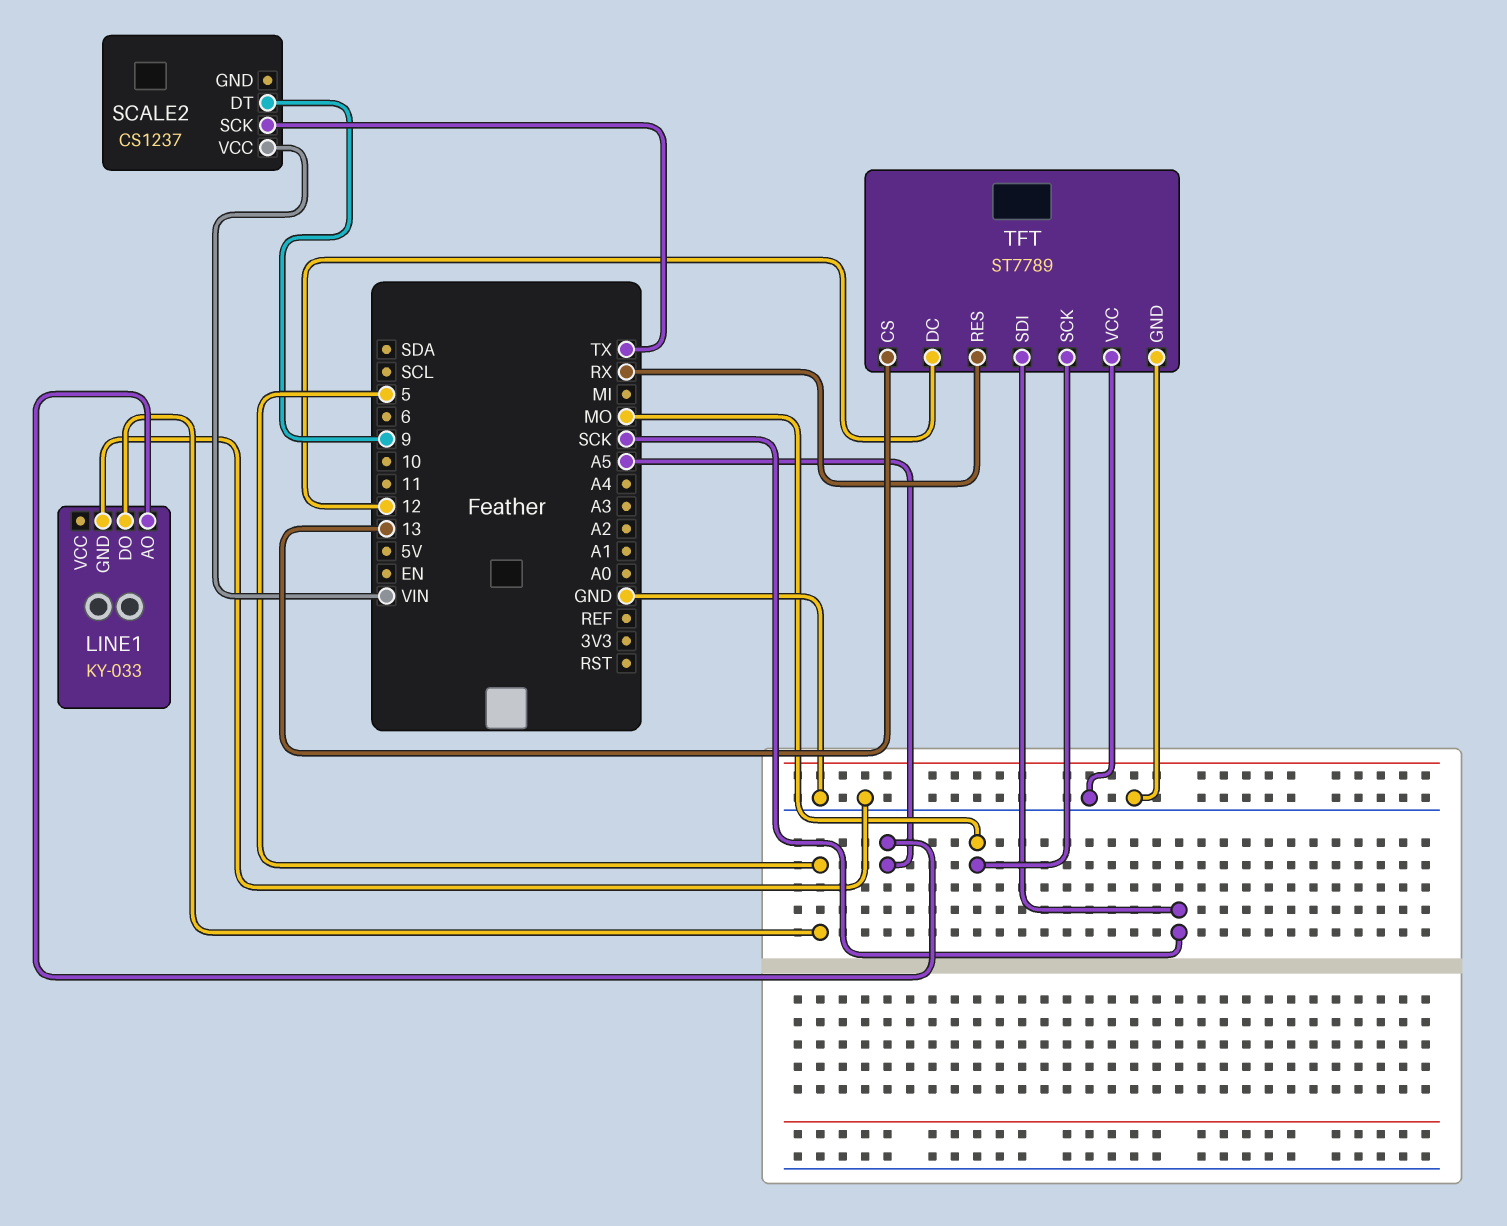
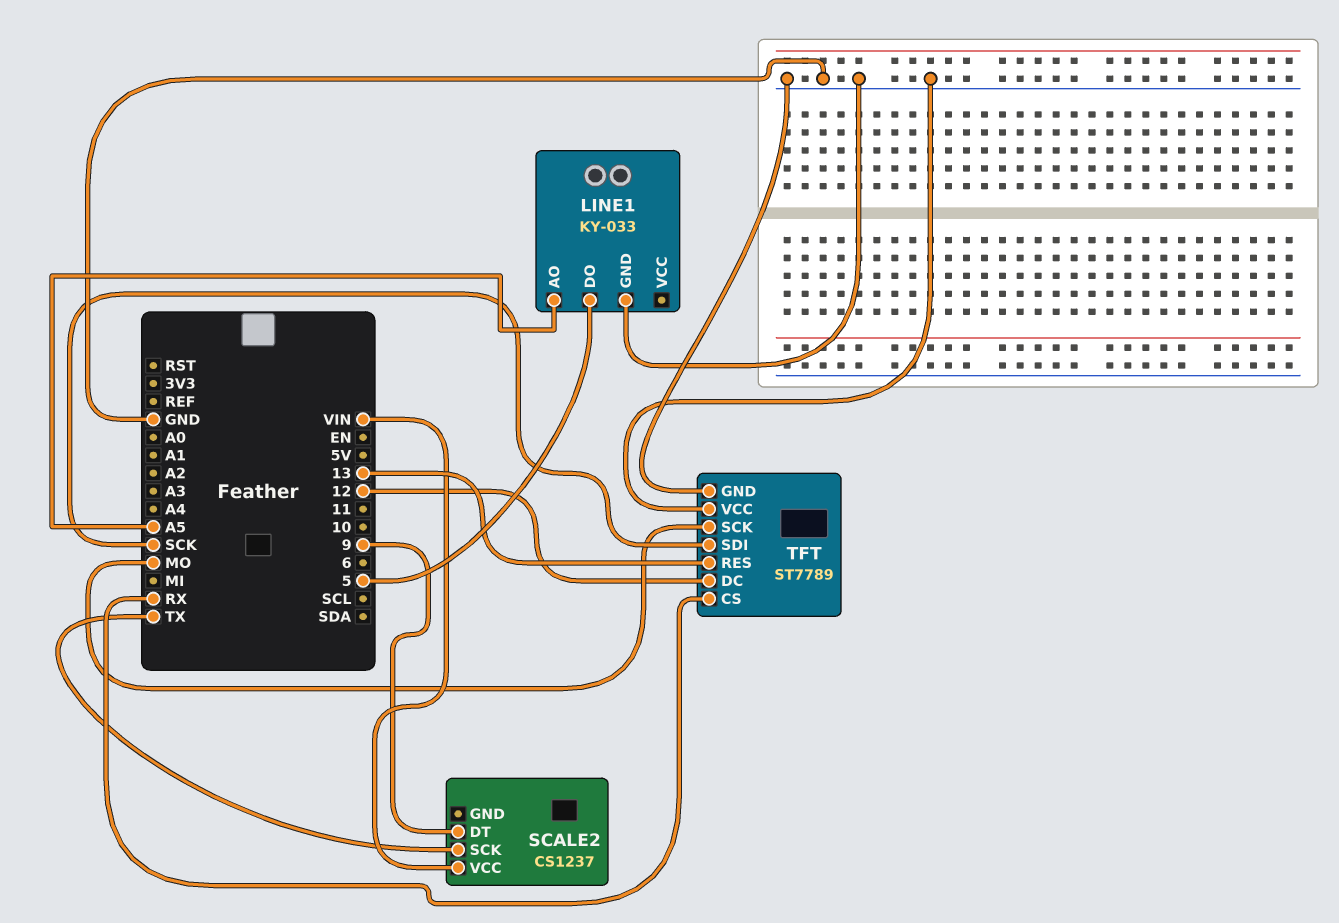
TFT pin CS: 13 -> RX
TFT pin RES: RX -> 13

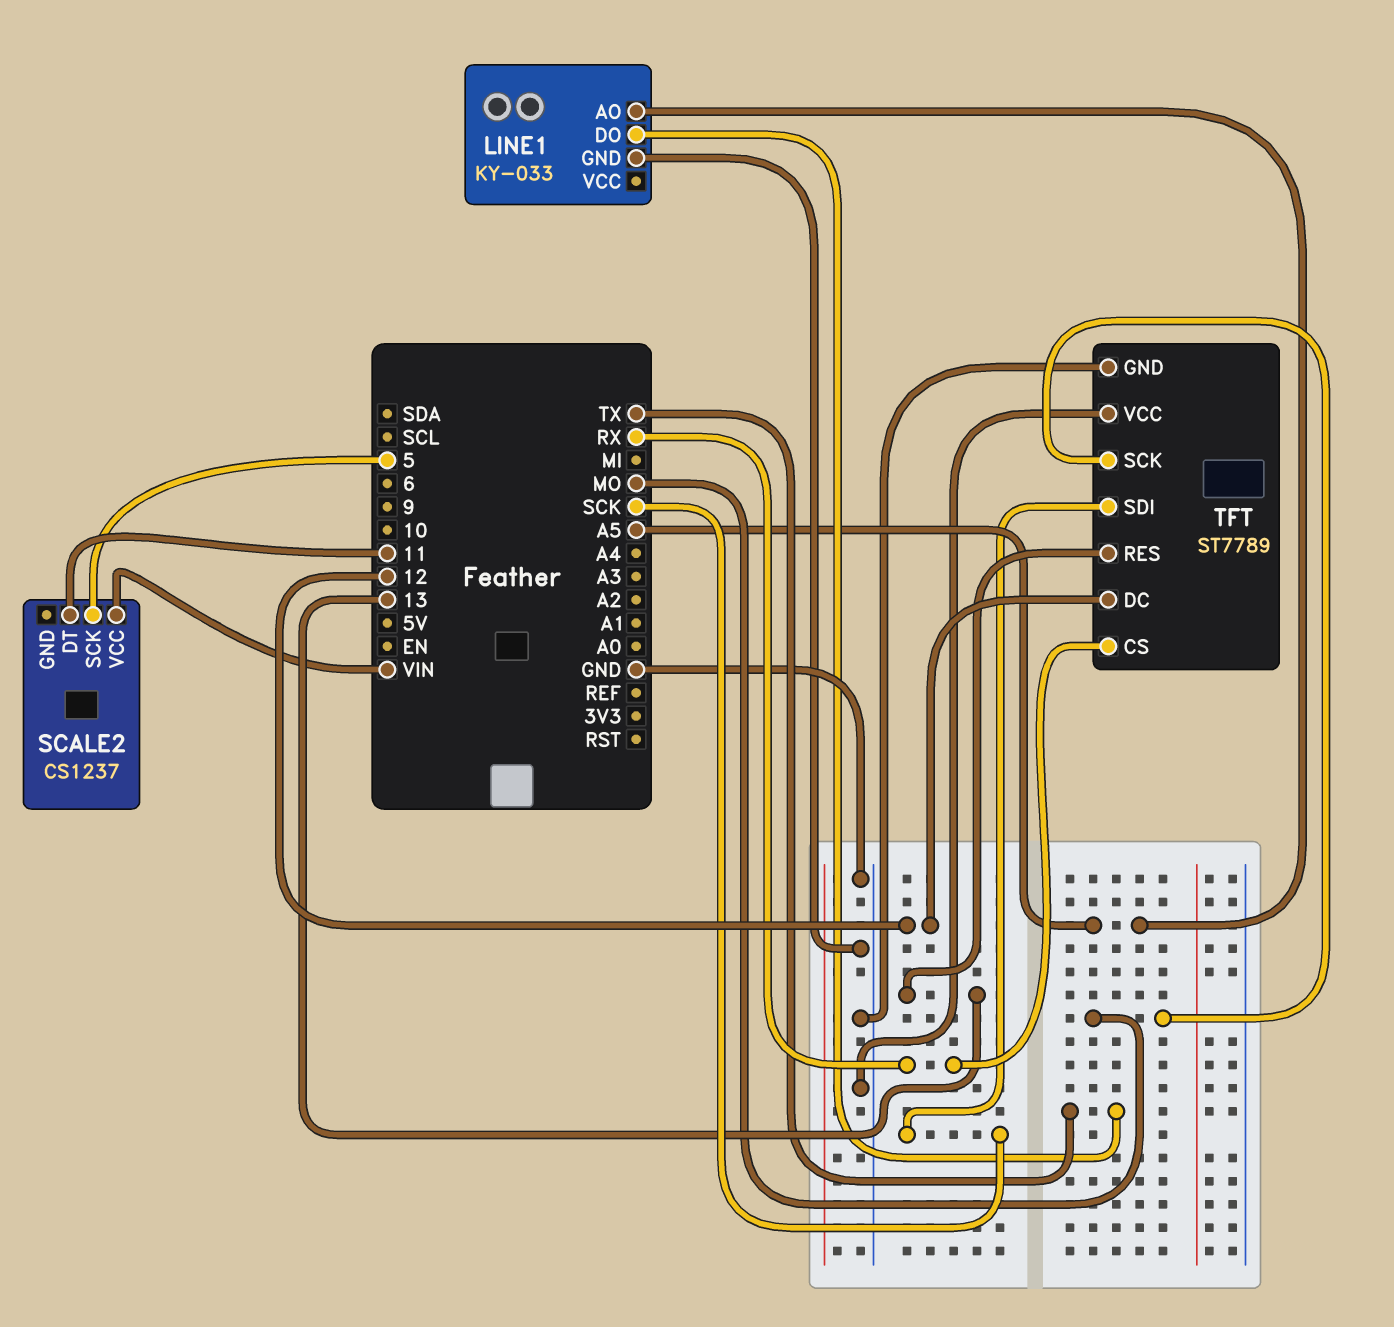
LINE1 pin DO: 5 -> TX
SCALE2 pin DT: 9 -> 11
SCALE2 pin SCK: TX -> 5

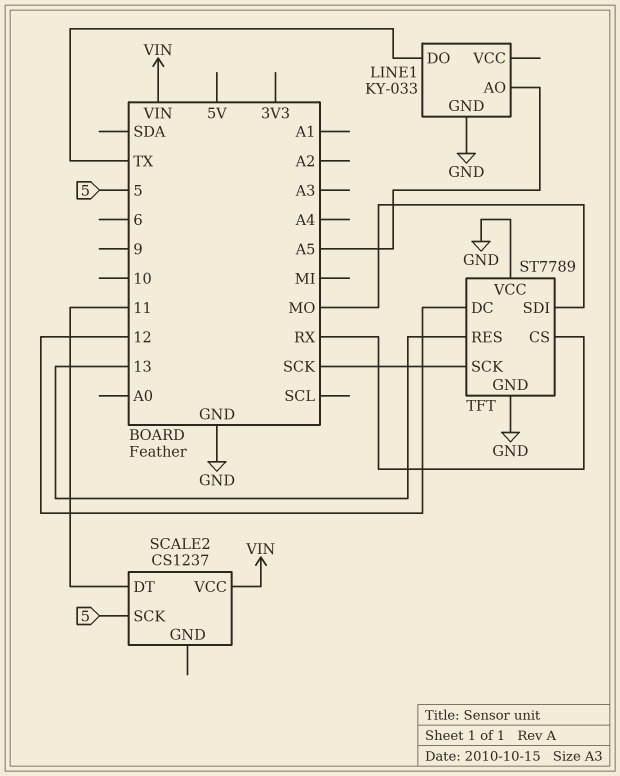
TFT pin SCK: MO -> SCK
TFT pin SDI: SCK -> MO

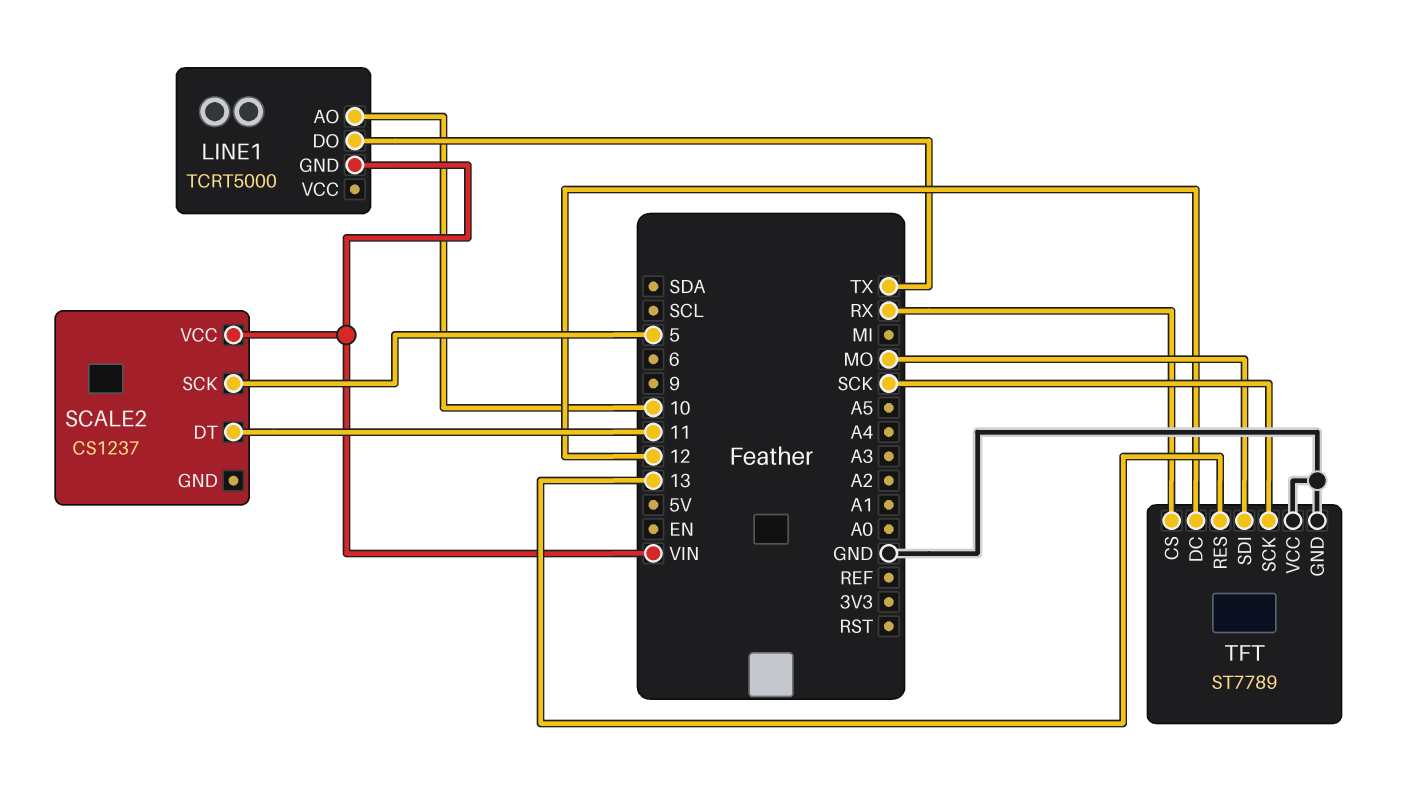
LINE1: KY-033 -> TCRT5000
LINE1 pin AO: A5 -> 10
LINE1 pin GND: GND -> VIN

